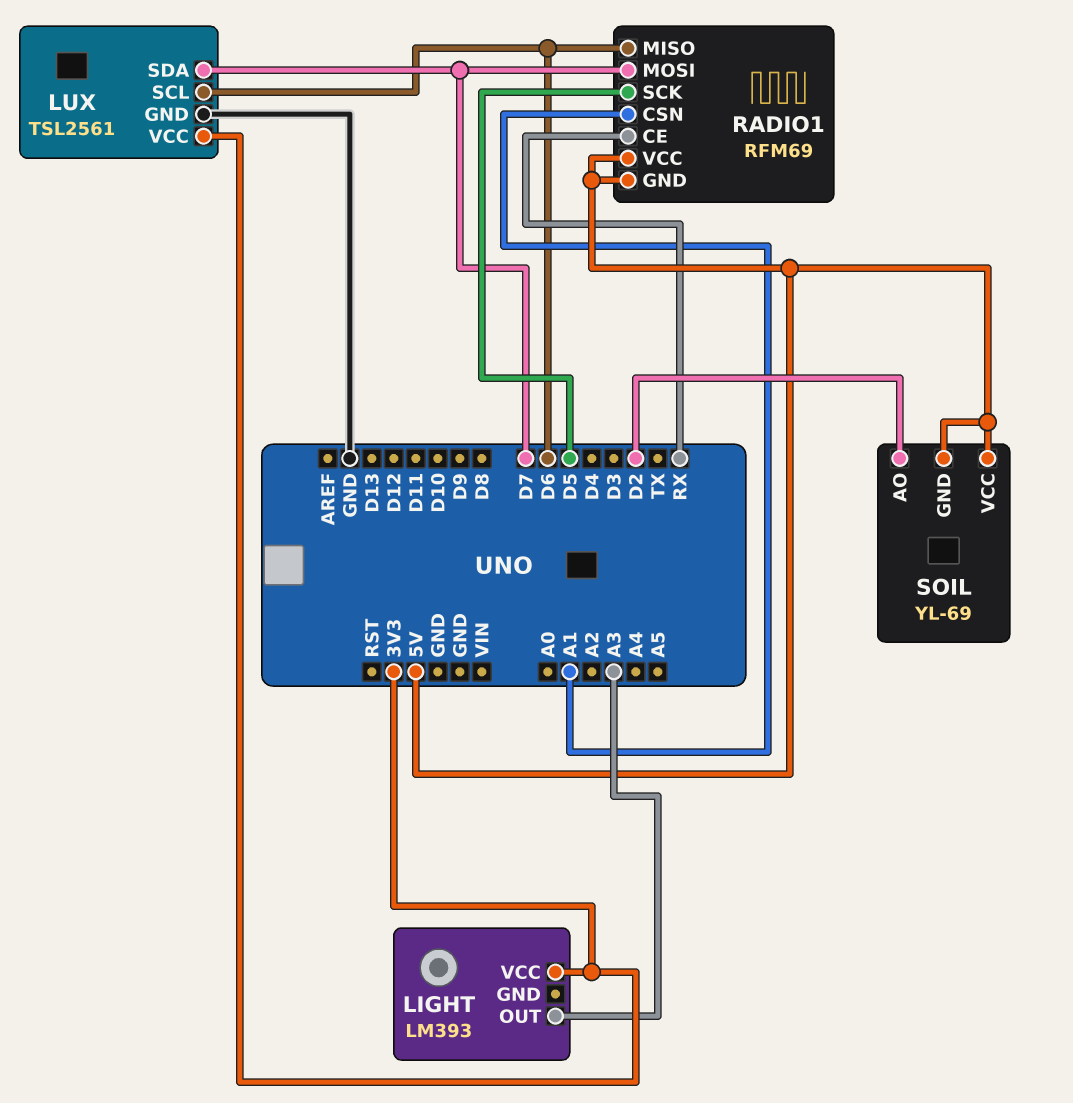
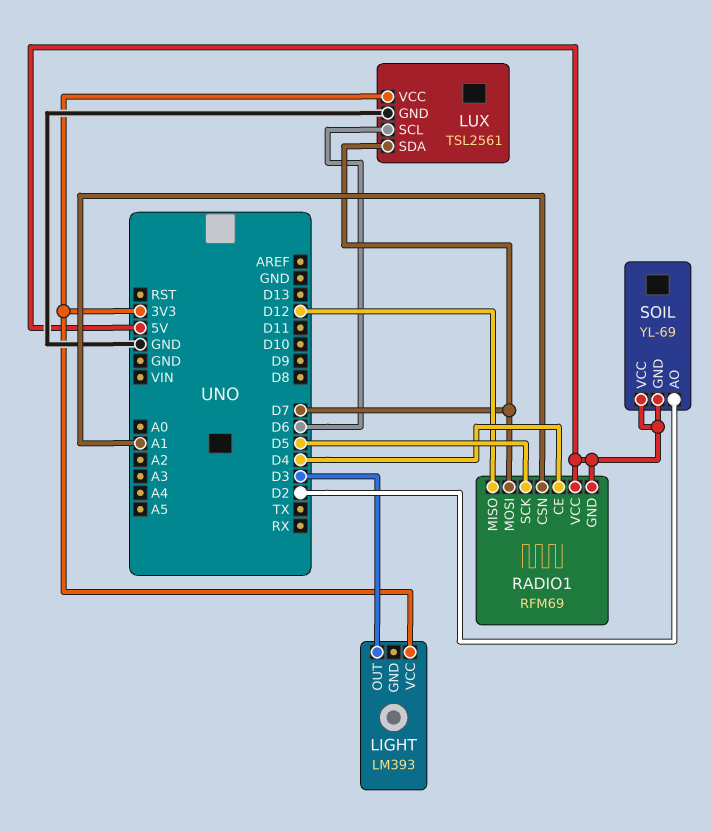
LIGHT pin OUT: A3 -> D3
RADIO1 pin CE: RX -> D4
RADIO1 pin MISO: D6 -> D12

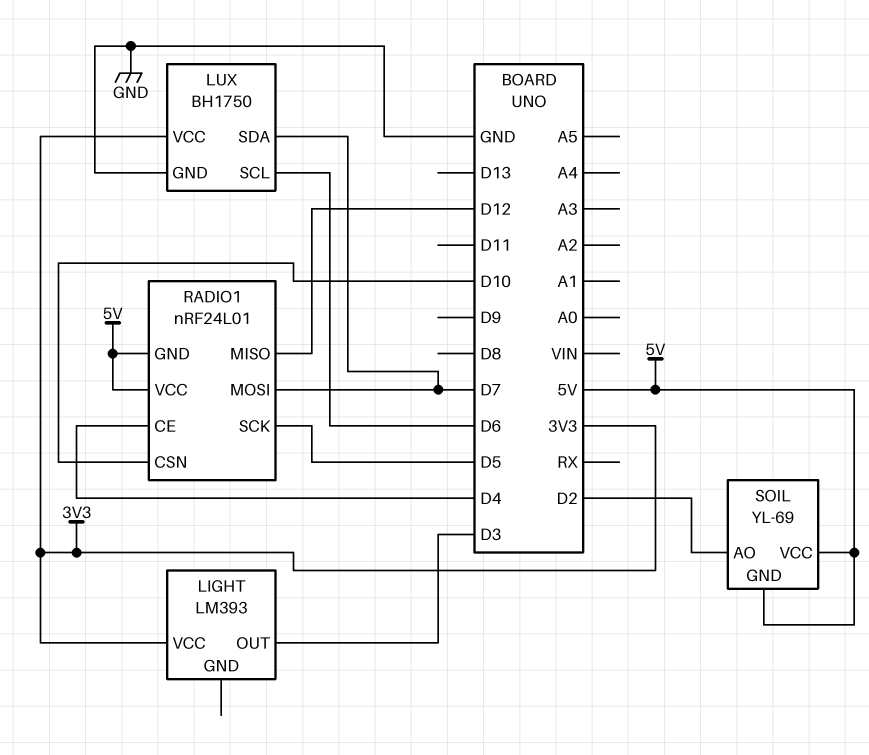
LUX: TSL2561 -> BH1750
RADIO1: RFM69 -> nRF24L01
RADIO1 pin CSN: A1 -> D10

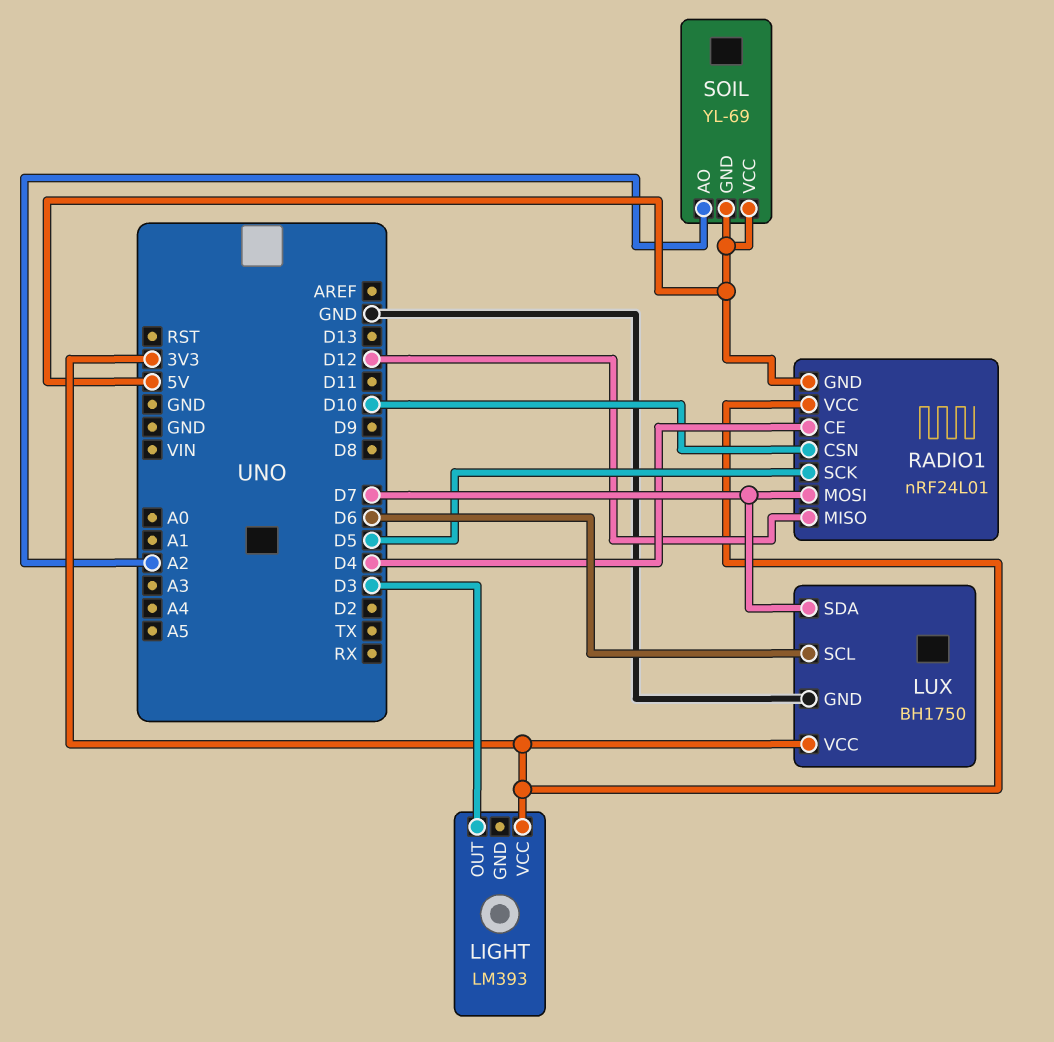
RADIO1 pin VCC: 5V -> 3V3
SOIL pin AO: D2 -> A2

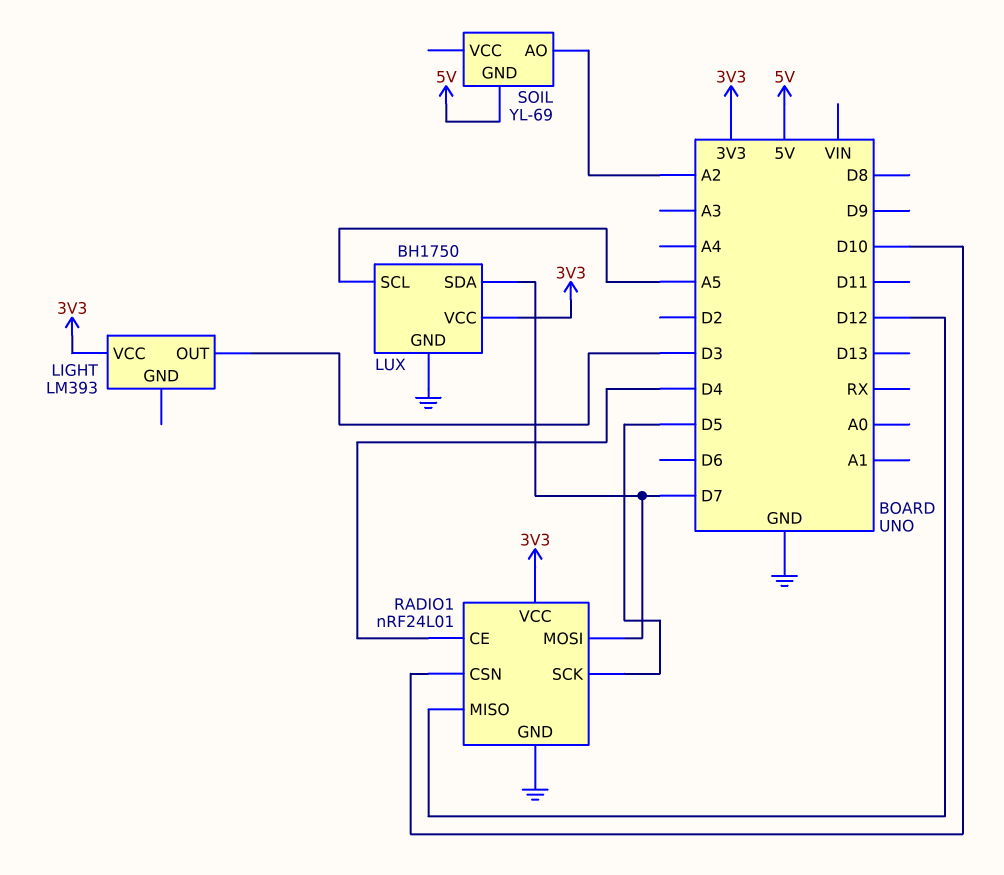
LUX pin SCL: D6 -> A5
RADIO1 pin GND: 5V -> GND
SOIL pin VCC: 5V -> none

